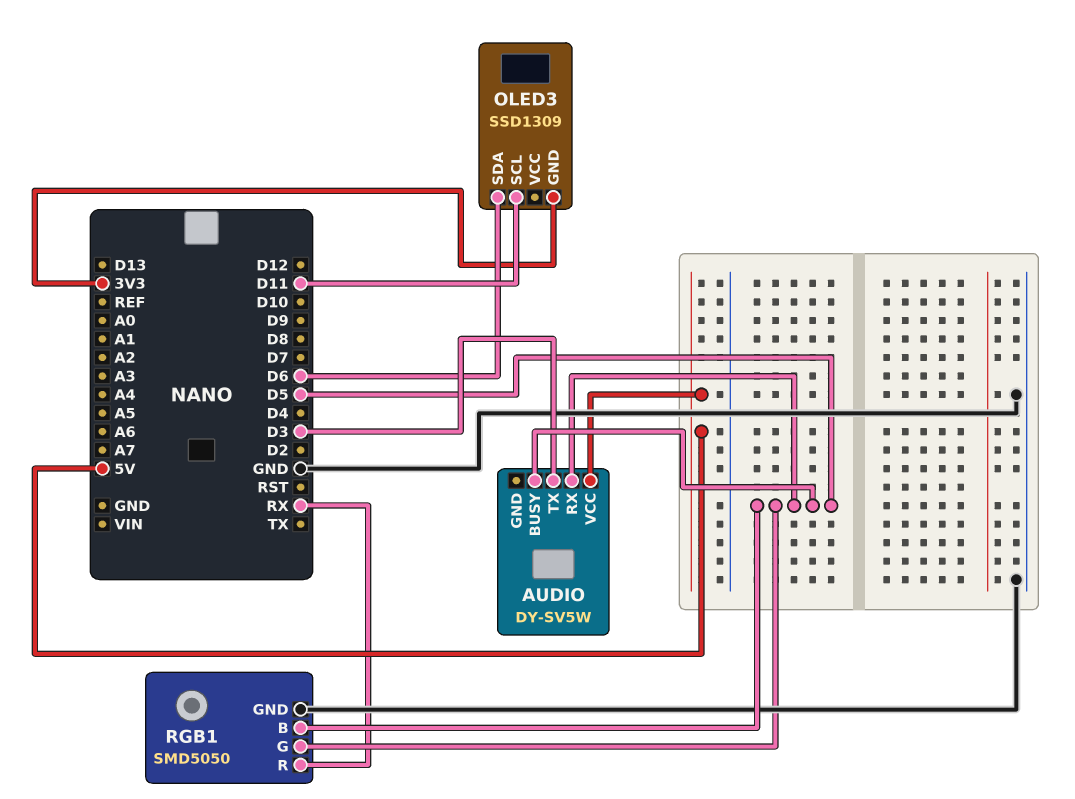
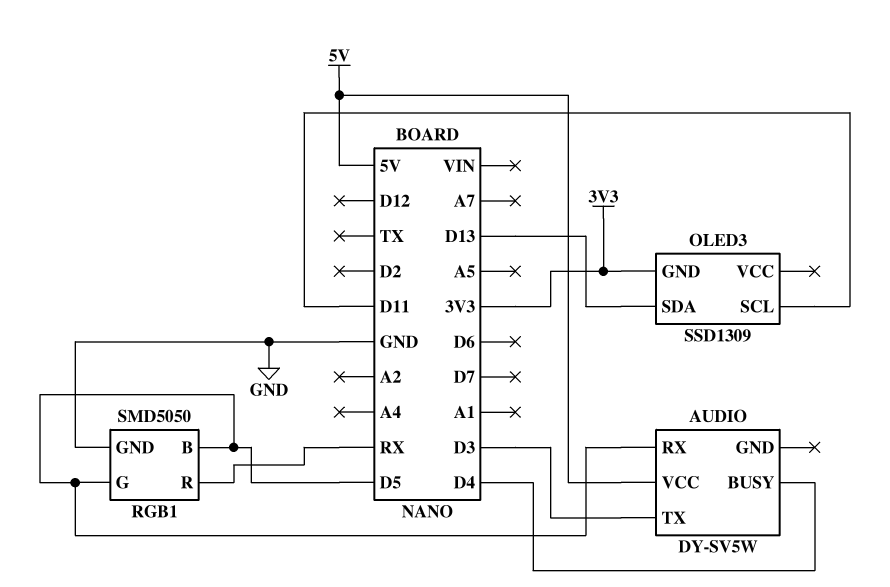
AUDIO pin BUSY: D5 -> D4
OLED3 pin SDA: D6 -> D13

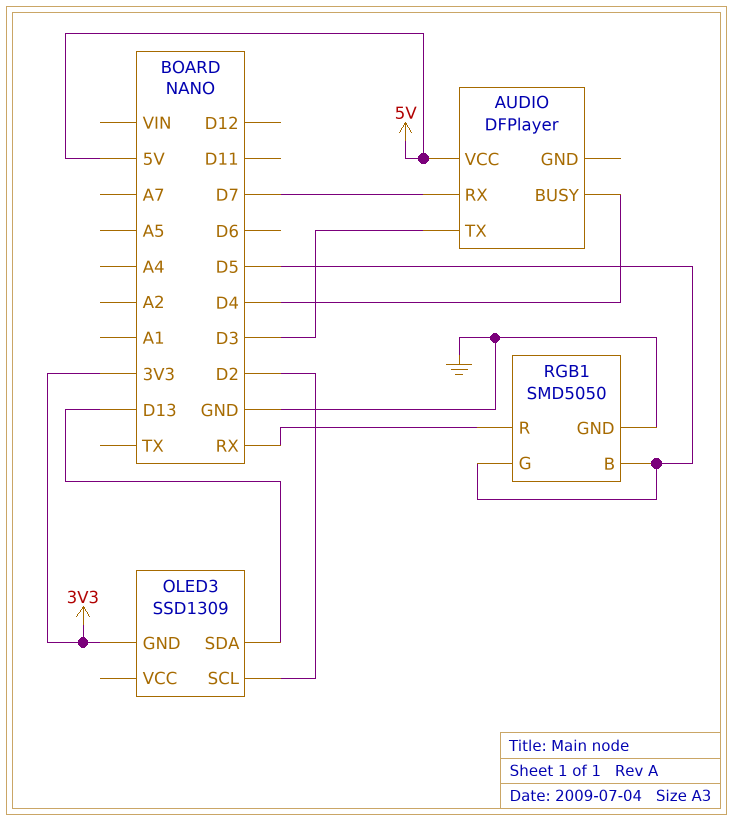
AUDIO: DY-SV5W -> DFPlayer
AUDIO pin RX: D5 -> D7
OLED3 pin SCL: D11 -> D2

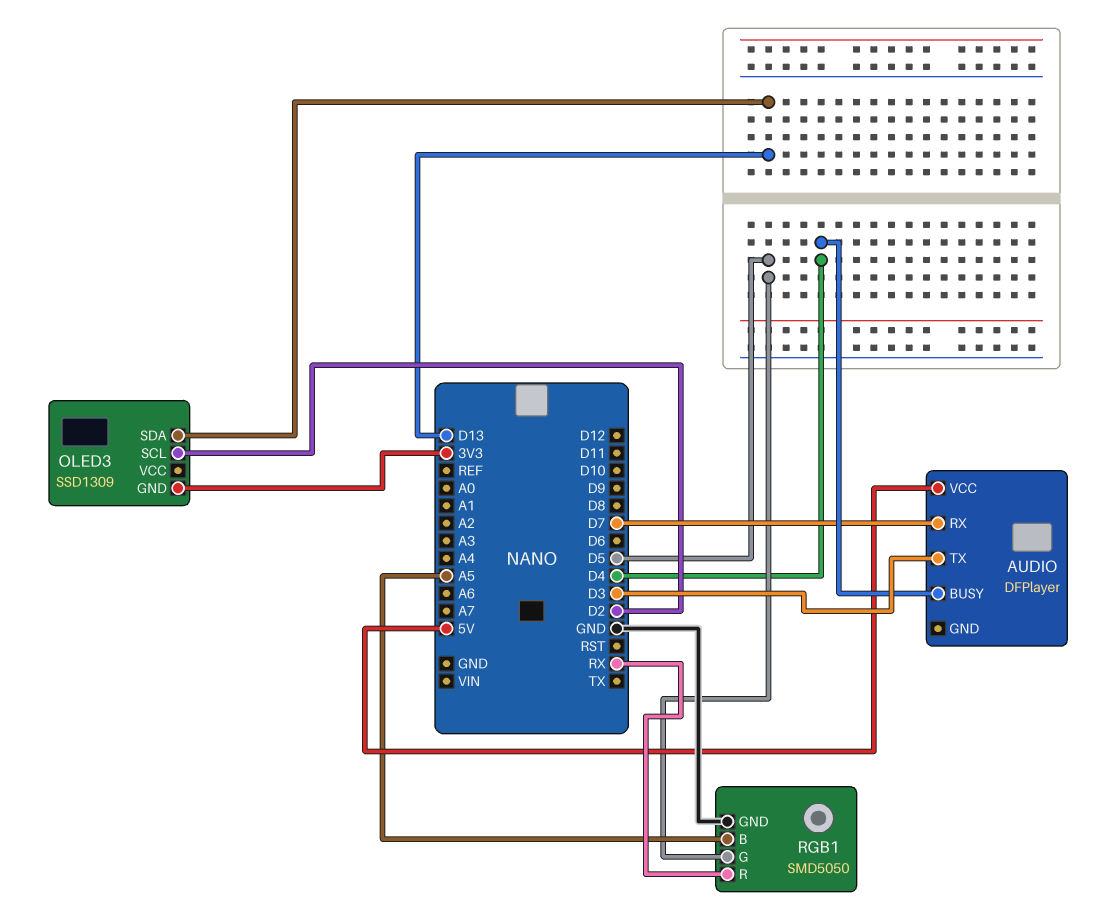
RGB1 pin B: D5 -> A5

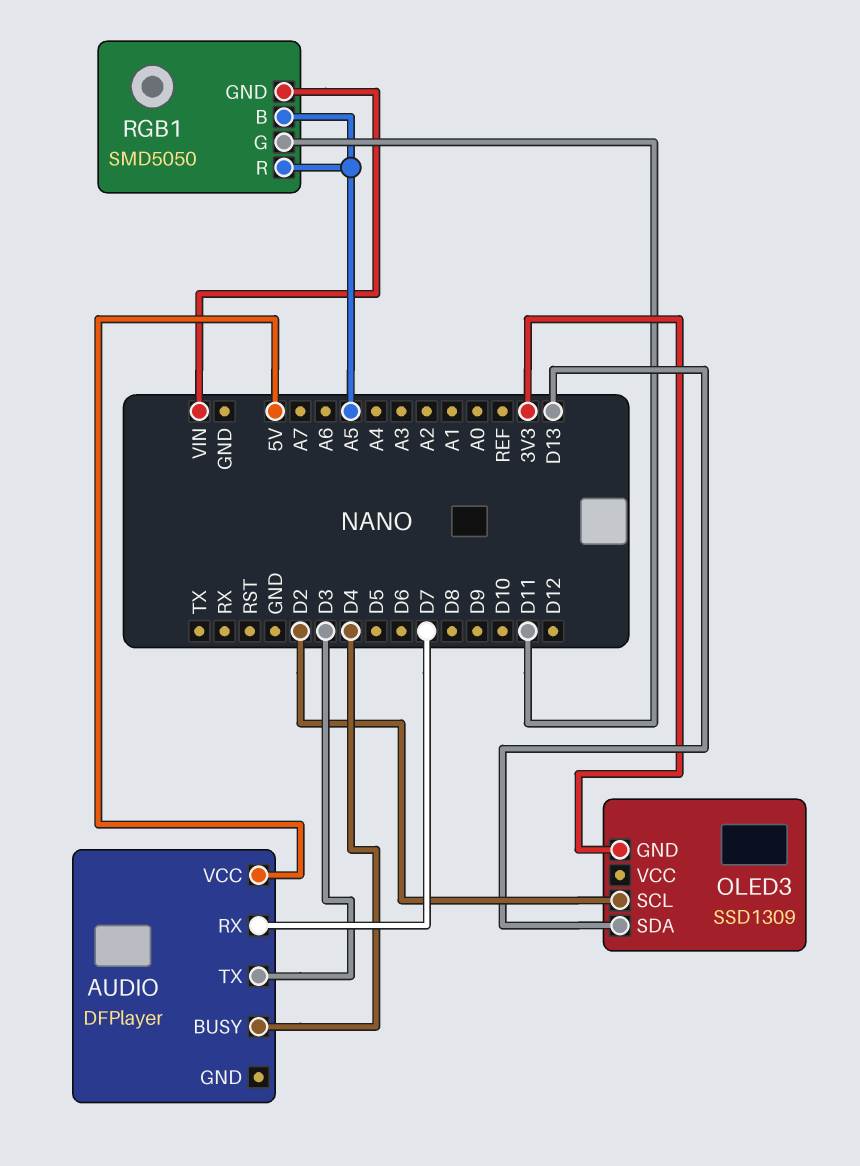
RGB1 pin G: D5 -> D11
RGB1 pin GND: GND -> VIN
RGB1 pin R: RX -> A5

